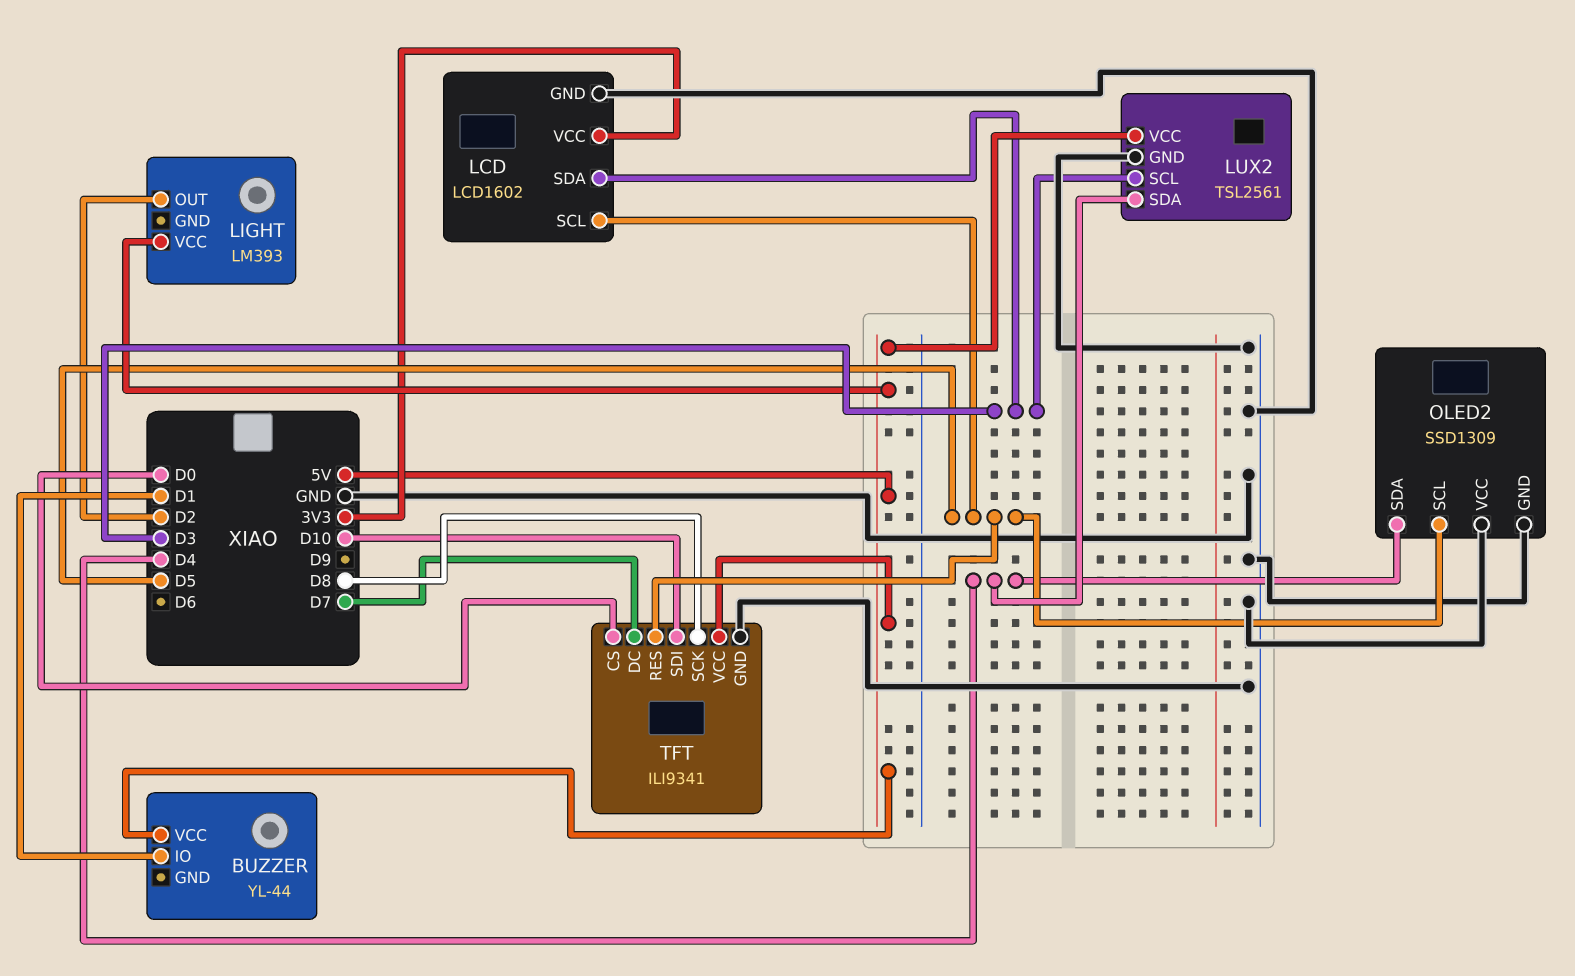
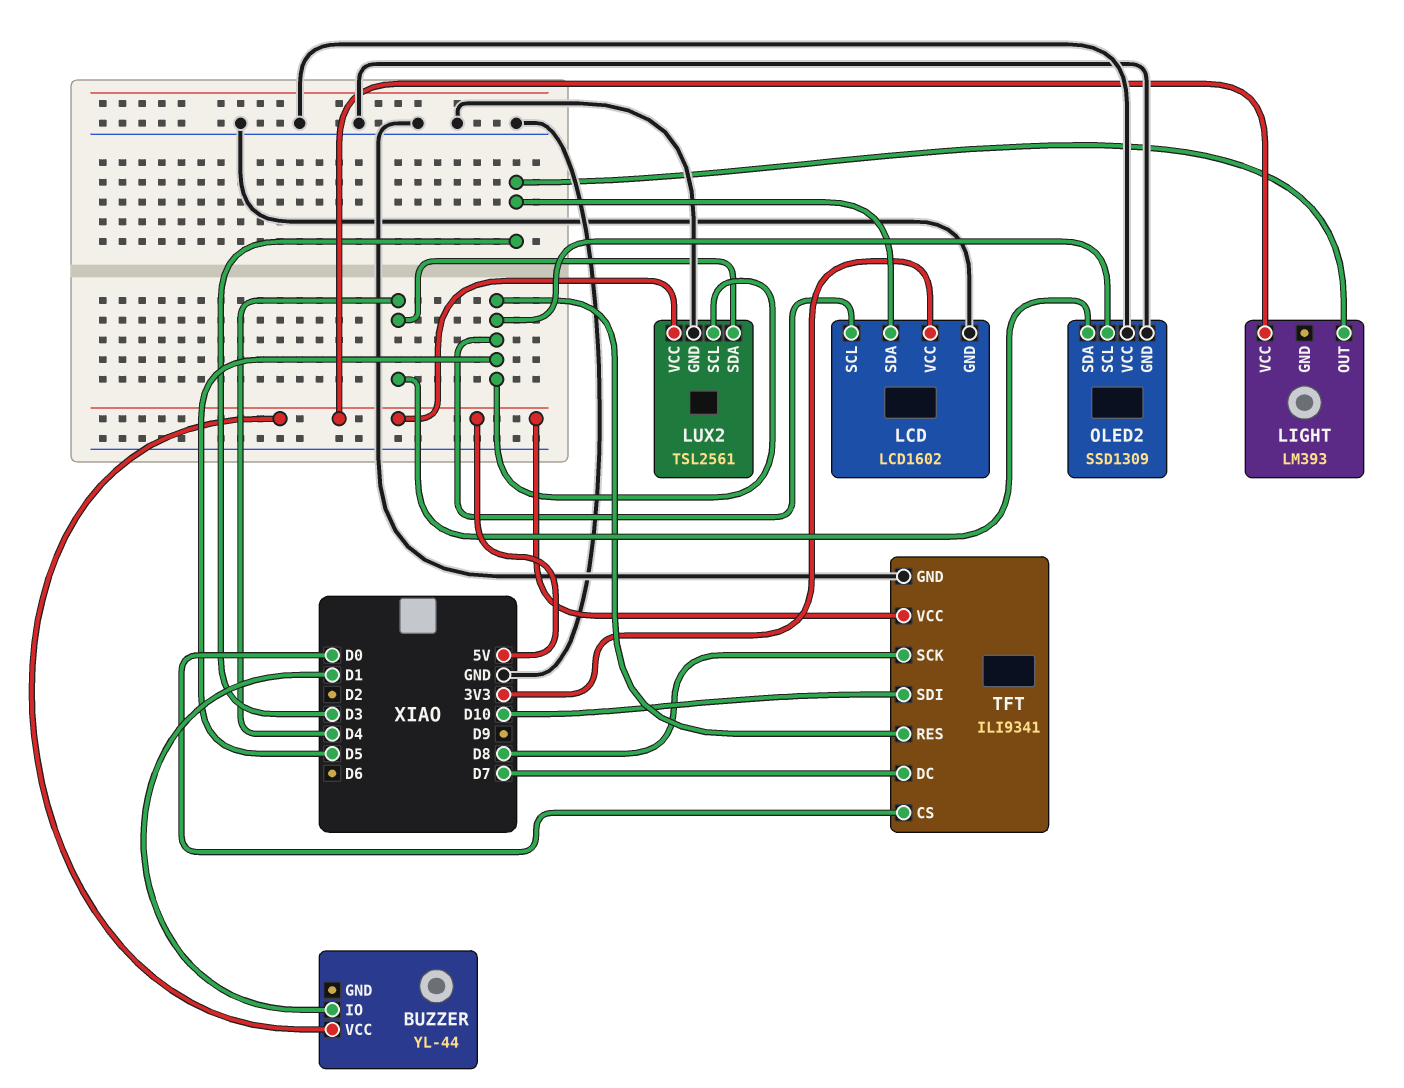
LIGHT pin OUT: D2 -> D3
LUX2 pin SCL: D3 -> D5

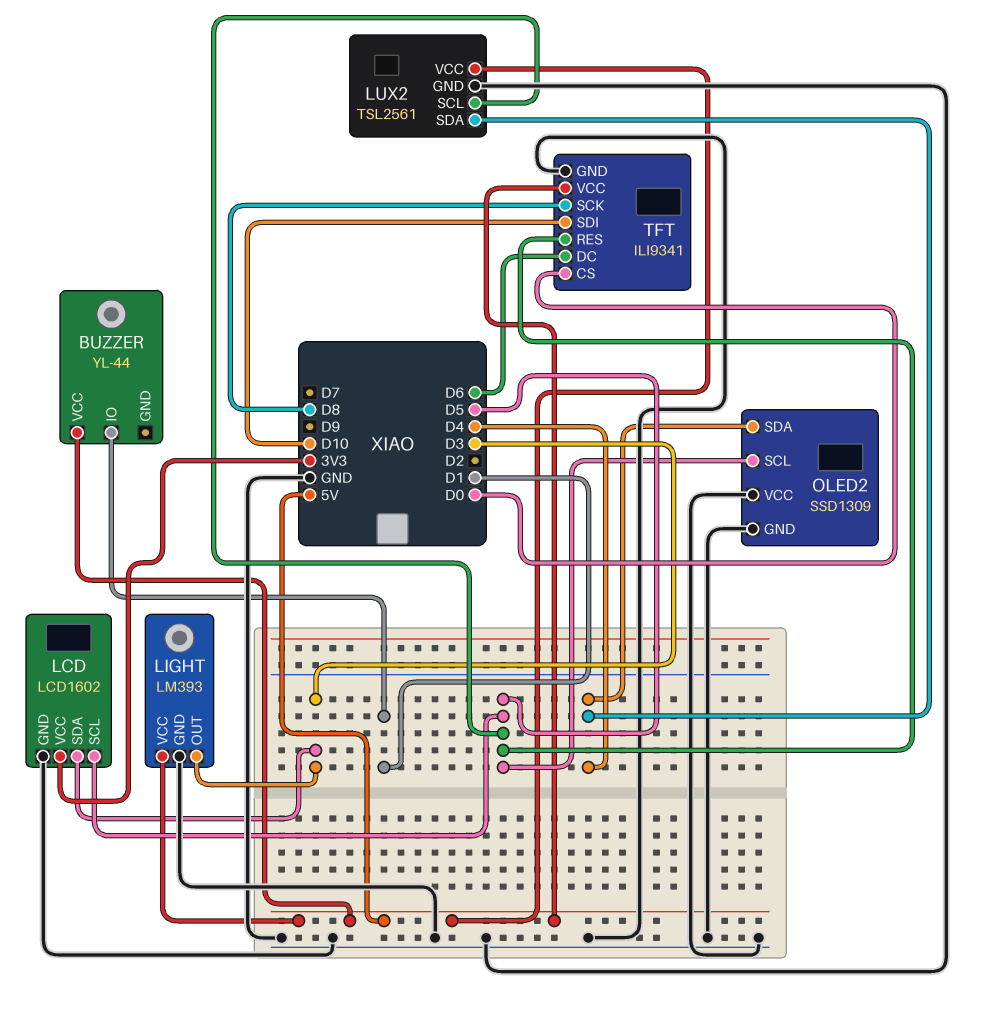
LIGHT pin GND: none -> GND
TFT pin DC: D7 -> D6

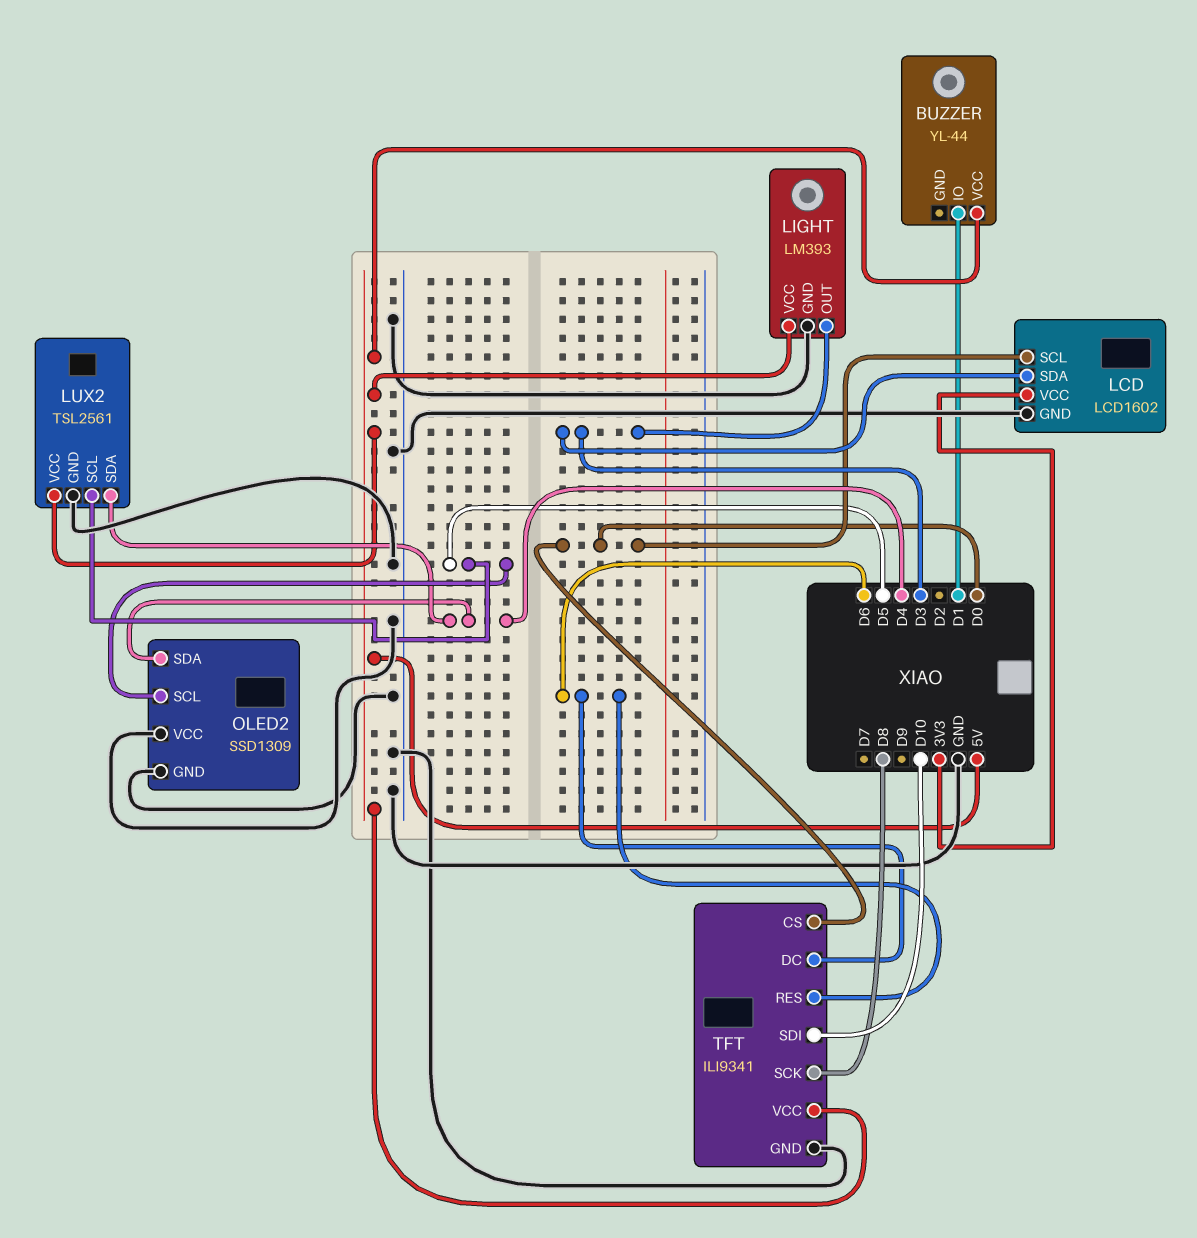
LCD pin SCL: D5 -> D0
TFT pin RES: D5 -> D6

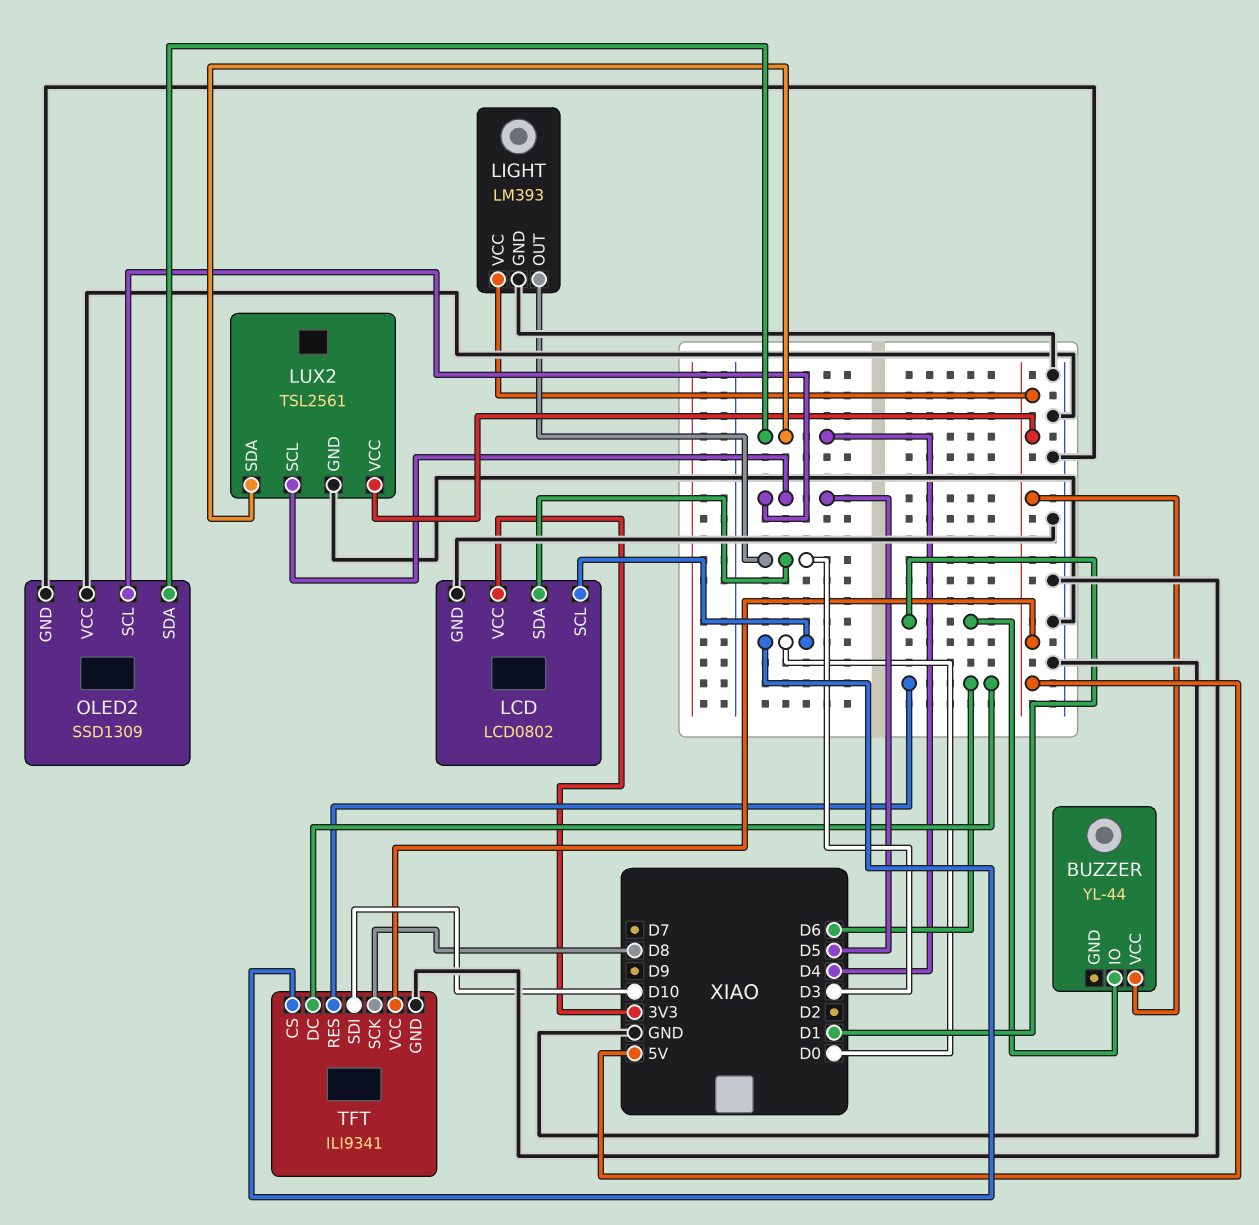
LCD: LCD1602 -> LCD0802

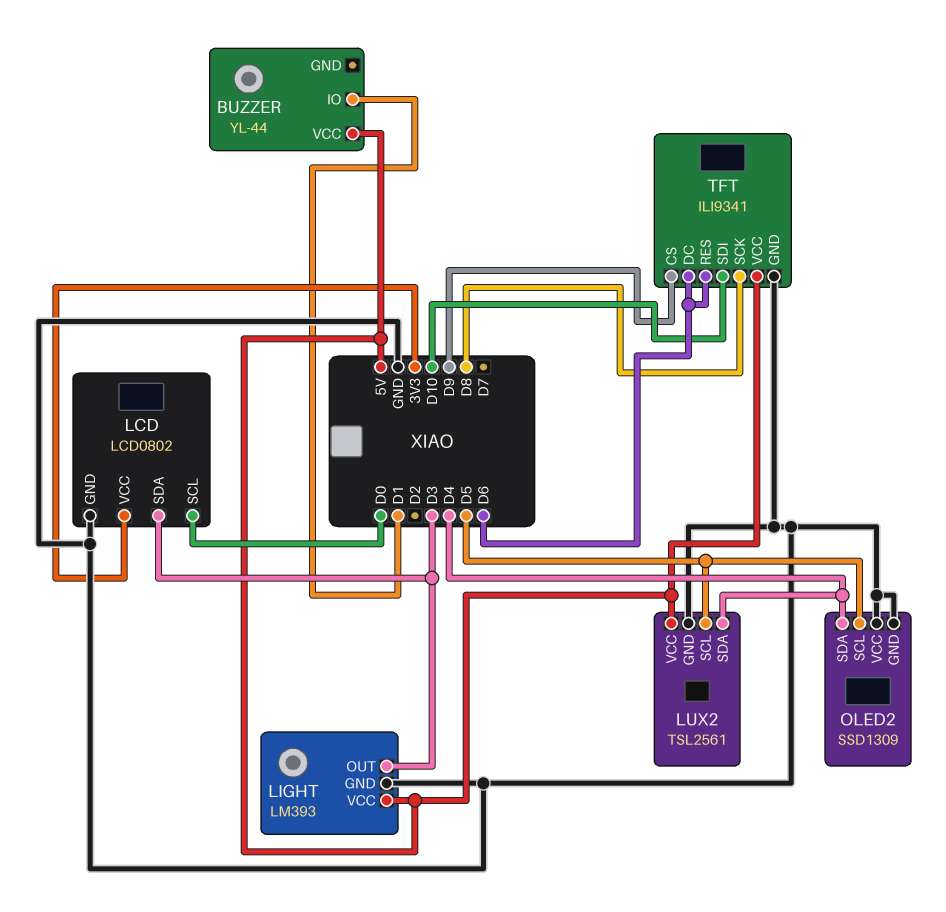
TFT pin CS: D0 -> D9

